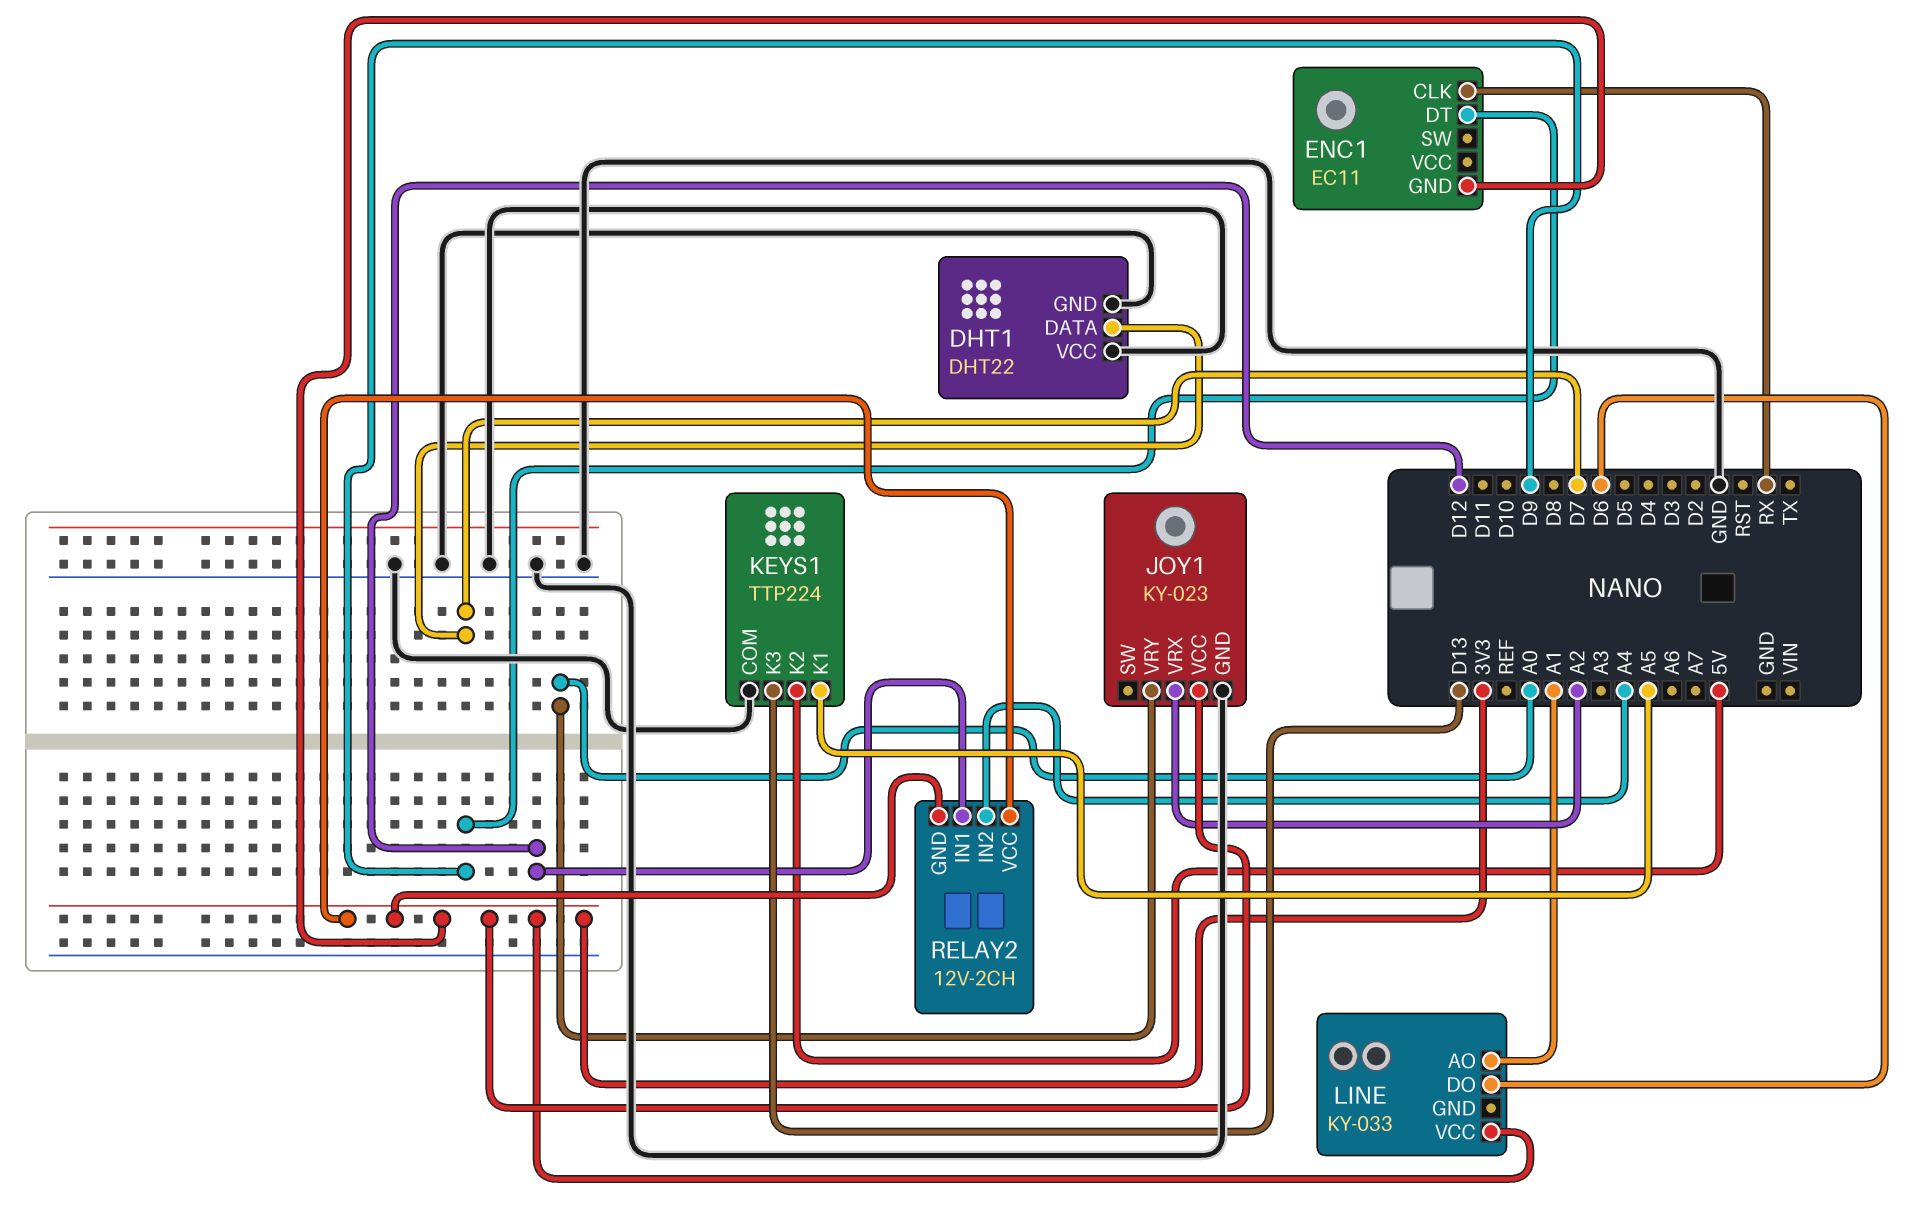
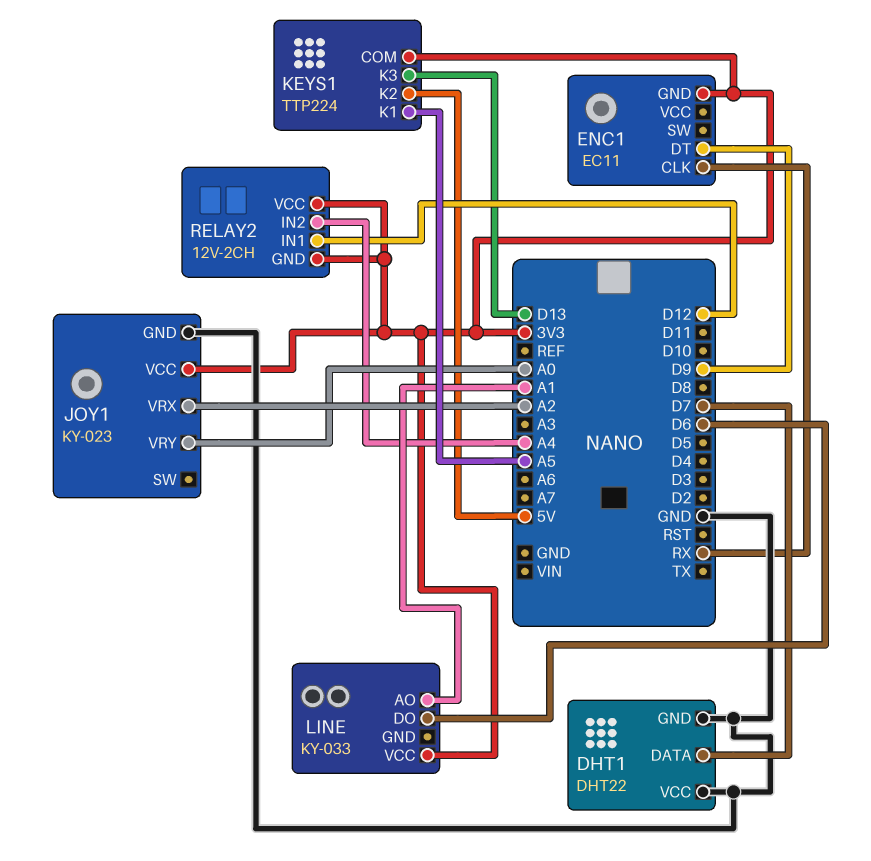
KEYS1 pin COM: GND -> 3V3

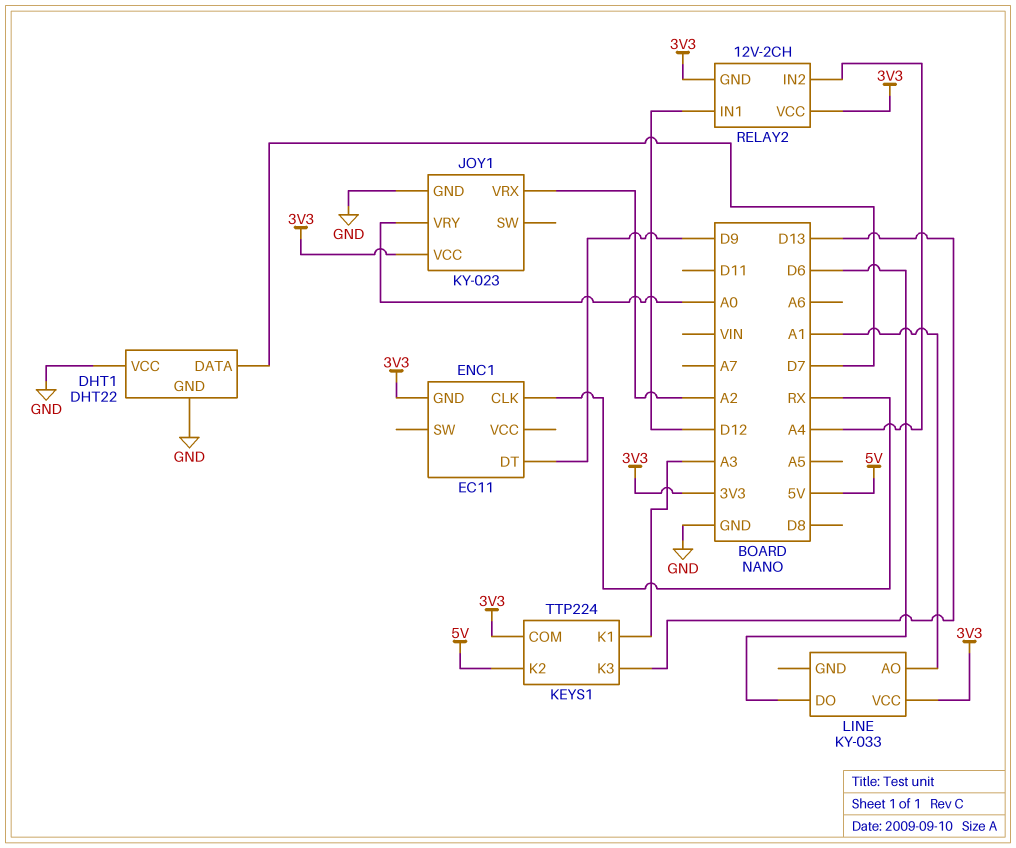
KEYS1 pin K1: A5 -> A3

